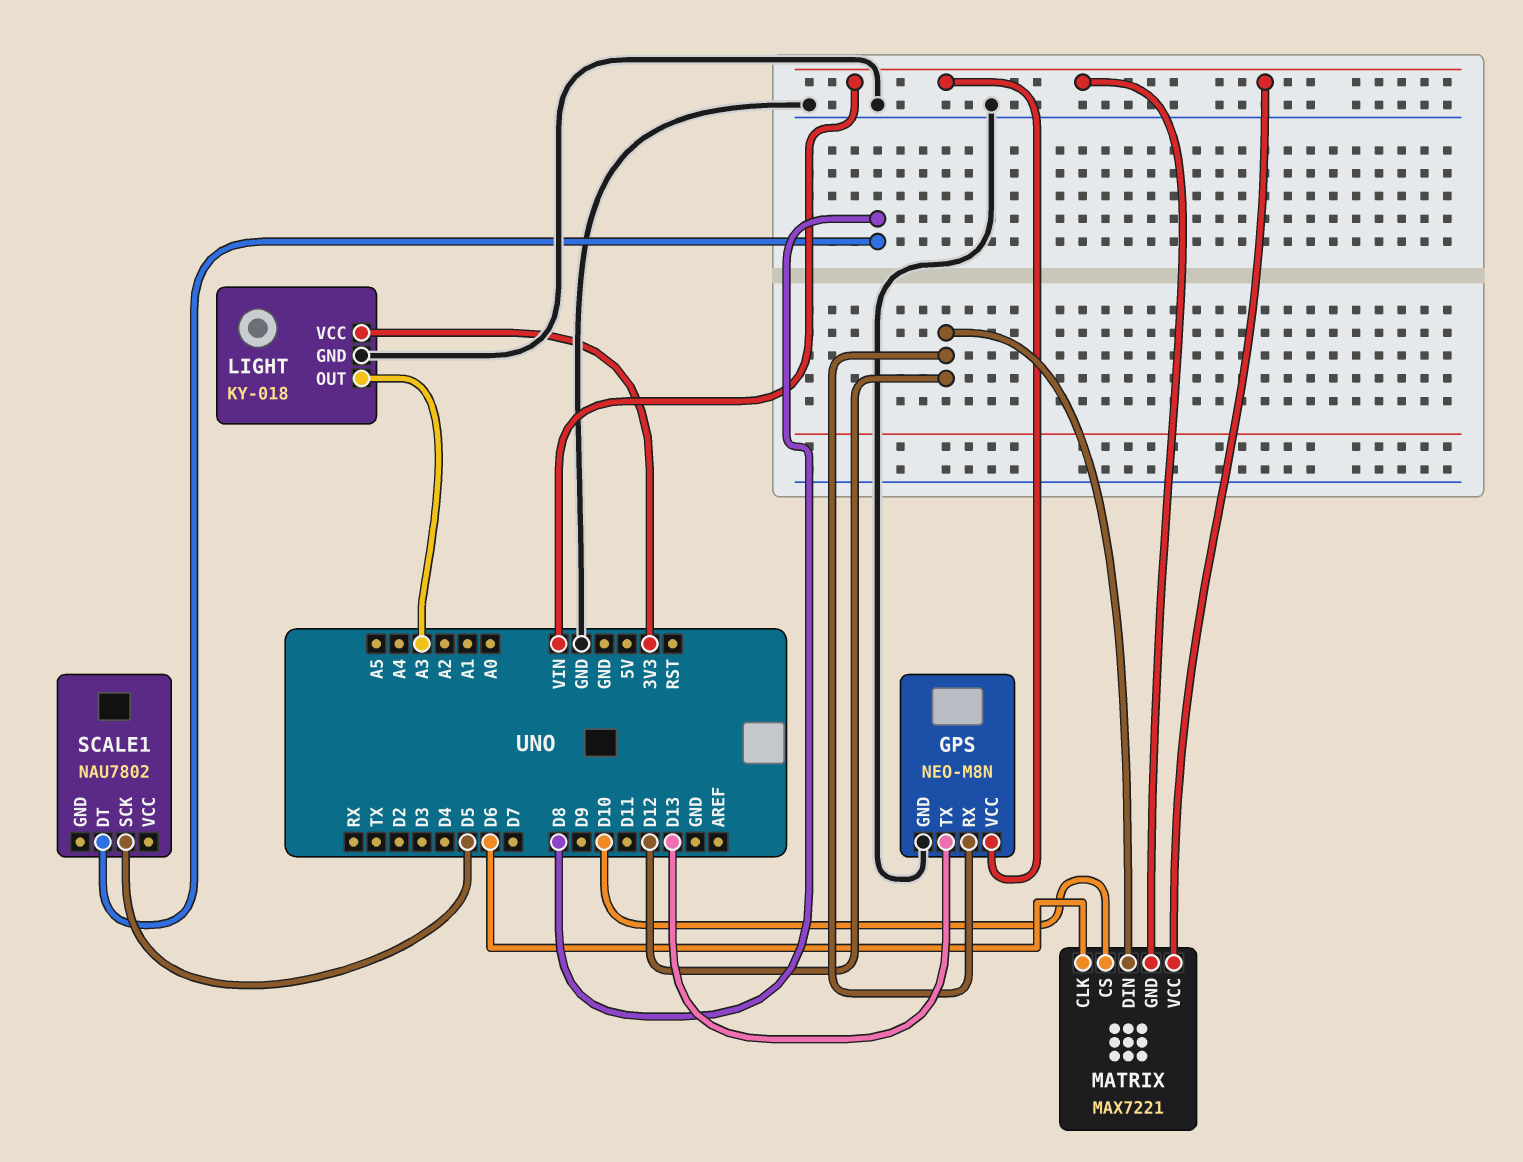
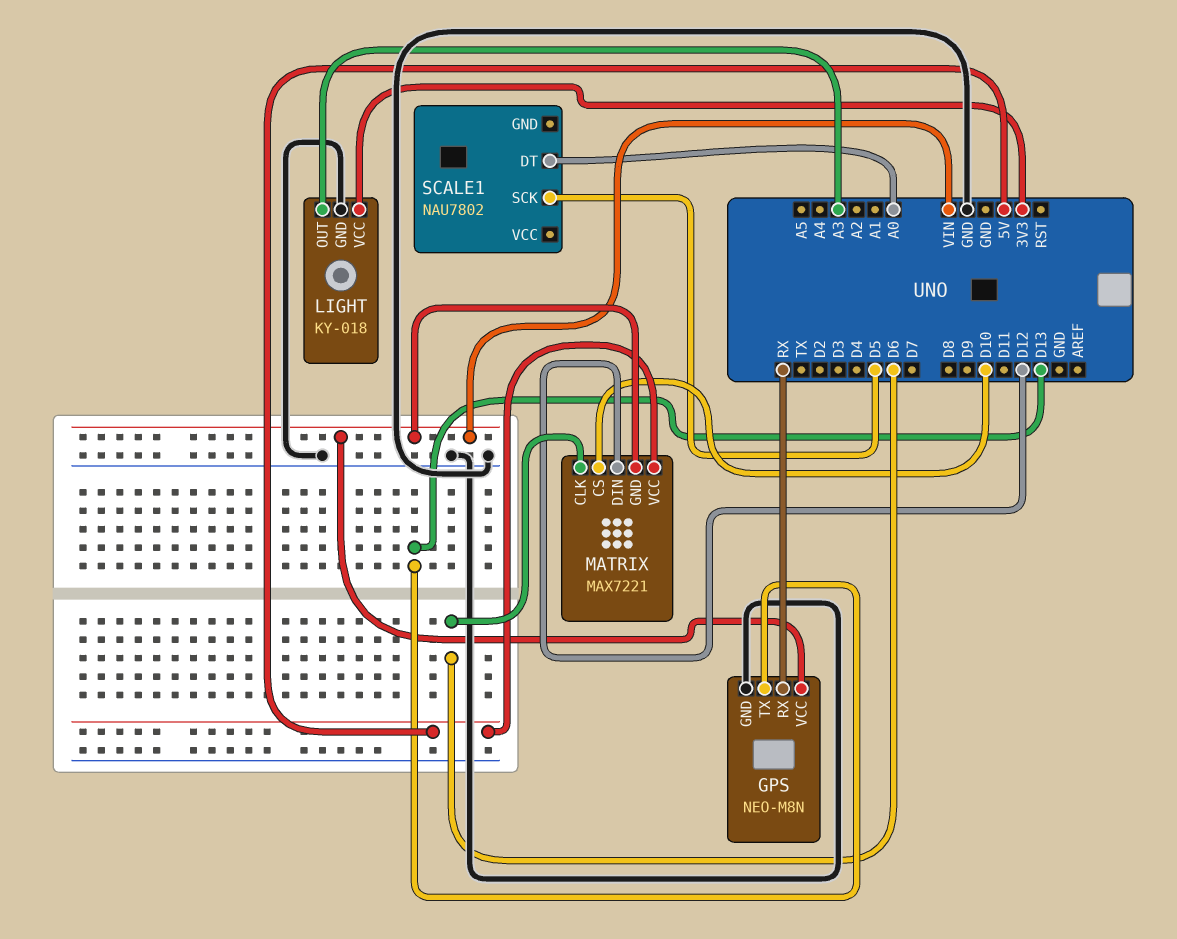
GPS pin RX: D12 -> RX
MATRIX pin VCC: VIN -> 5V
SCALE1 pin DT: D8 -> A0

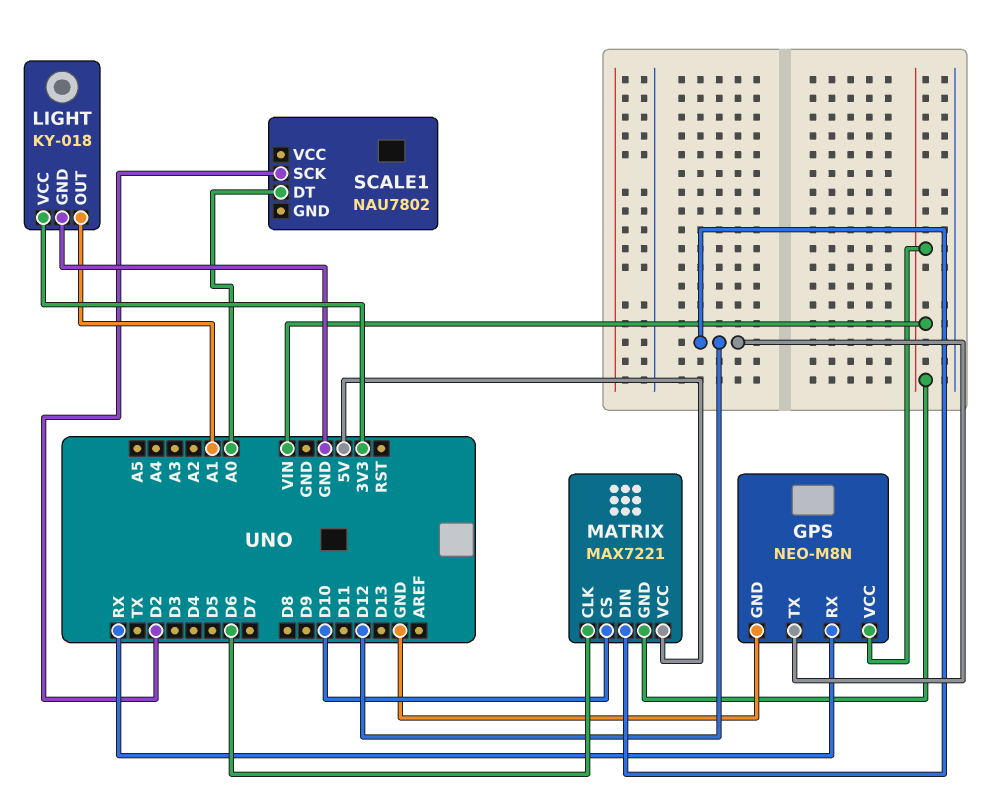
GPS pin TX: D13 -> D12
LIGHT pin OUT: A3 -> A1
SCALE1 pin SCK: D5 -> D2

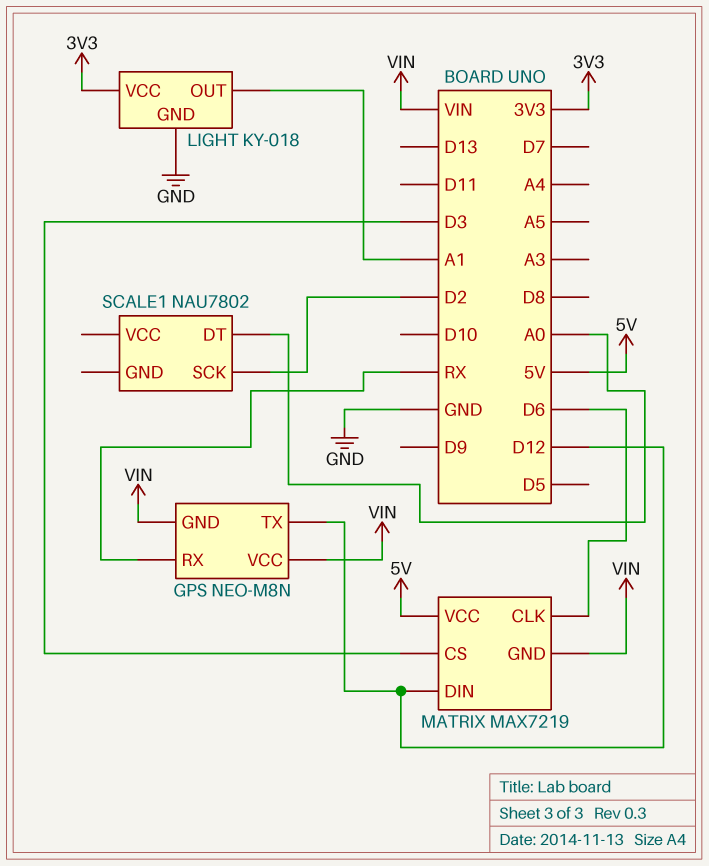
GPS pin GND: GND -> VIN
MATRIX: MAX7221 -> MAX7219
MATRIX pin CS: D10 -> D3

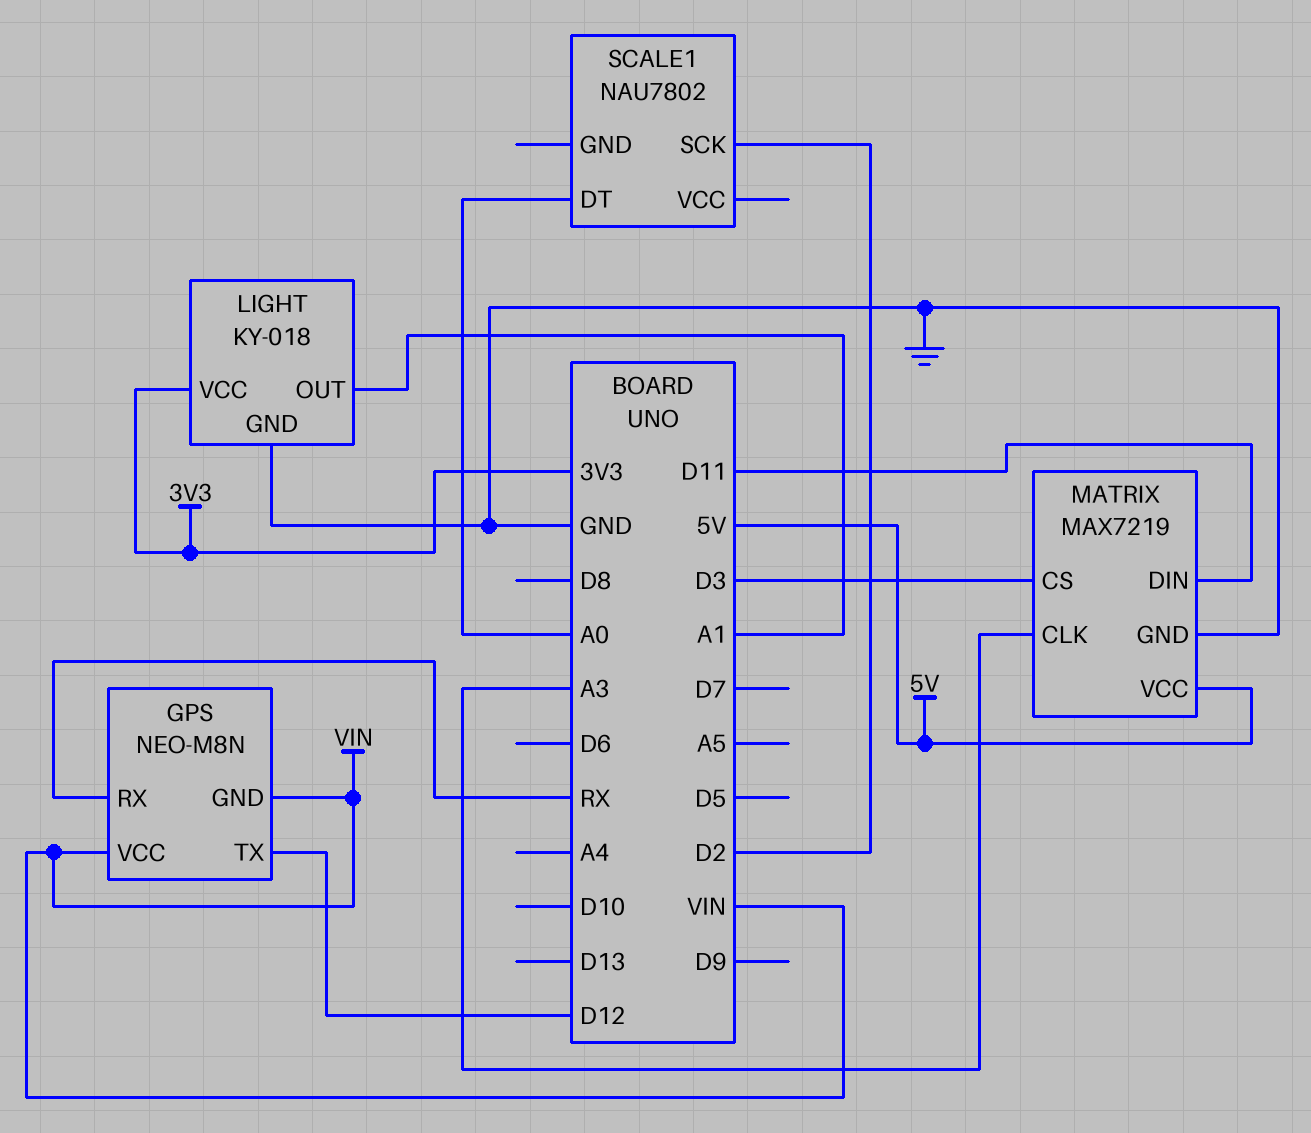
MATRIX pin CLK: D6 -> A3
MATRIX pin DIN: D12 -> D11
MATRIX pin GND: VIN -> GND

